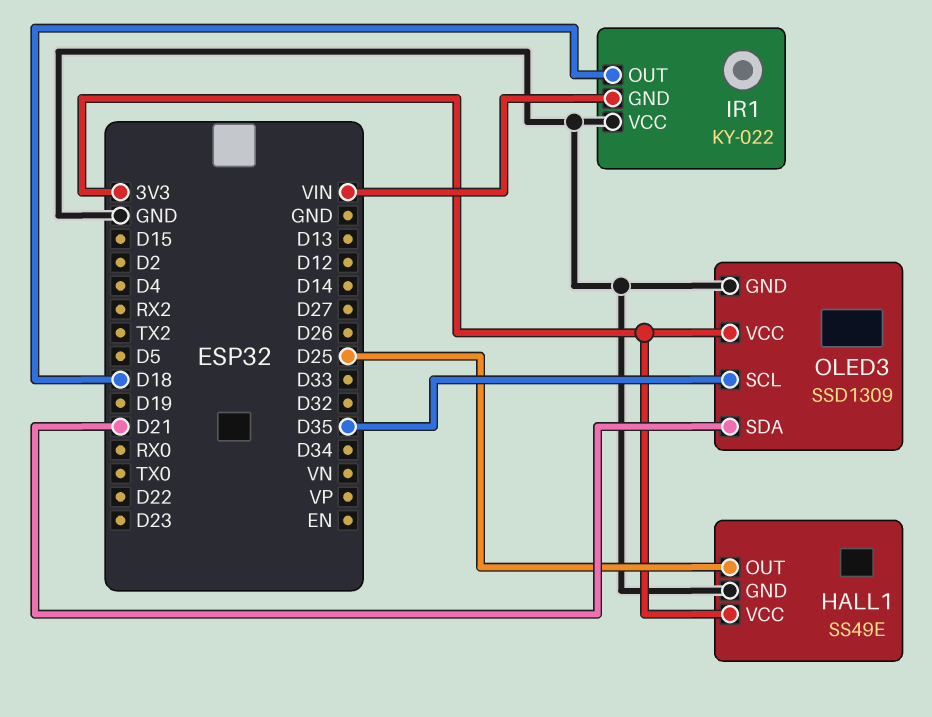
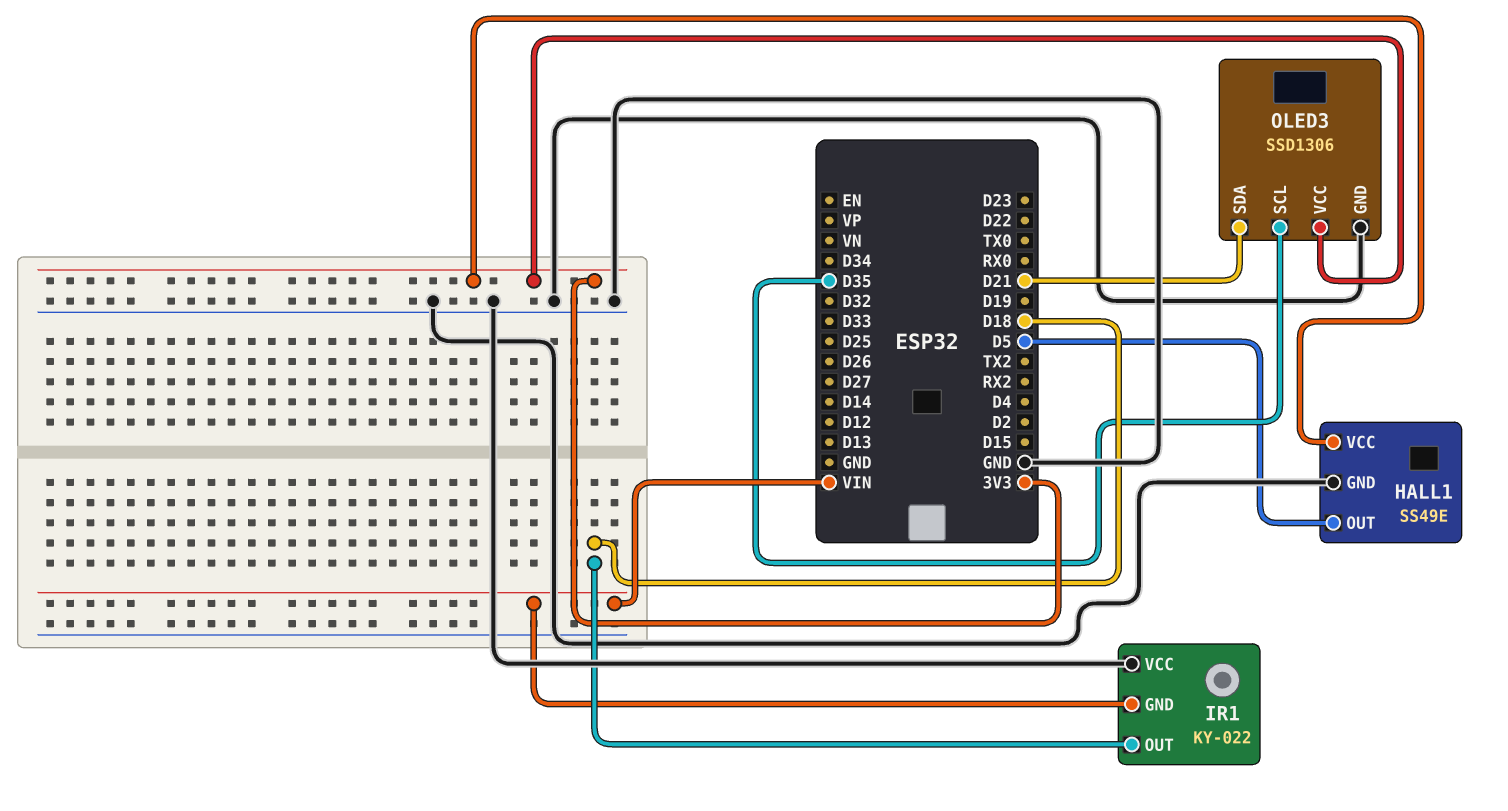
HALL1 pin OUT: D25 -> D5
OLED3: SSD1309 -> SSD1306

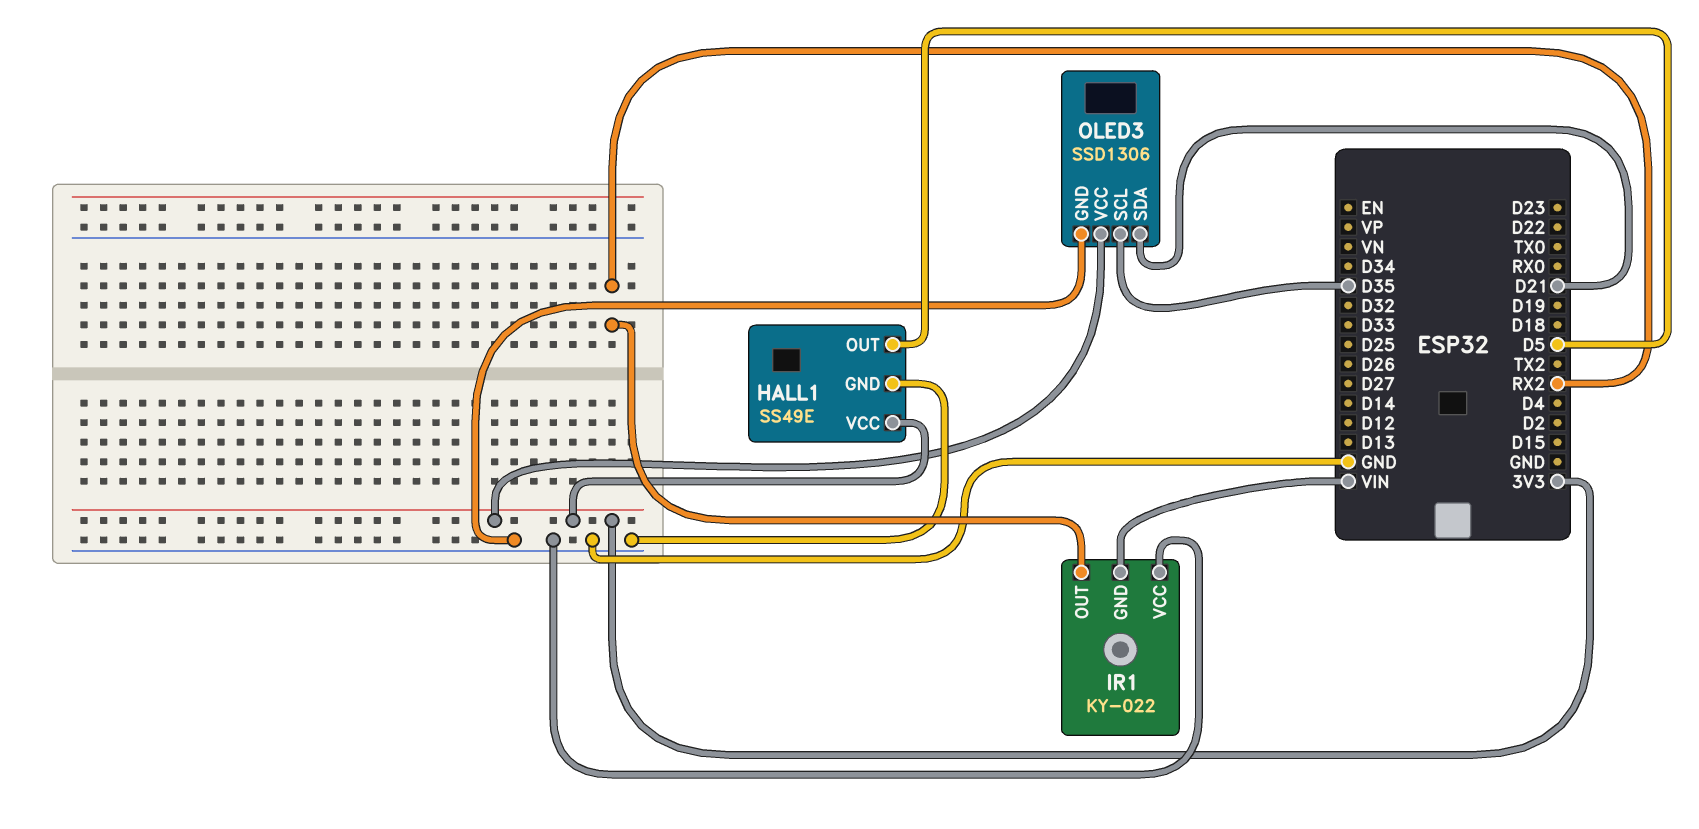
IR1 pin OUT: D18 -> RX2

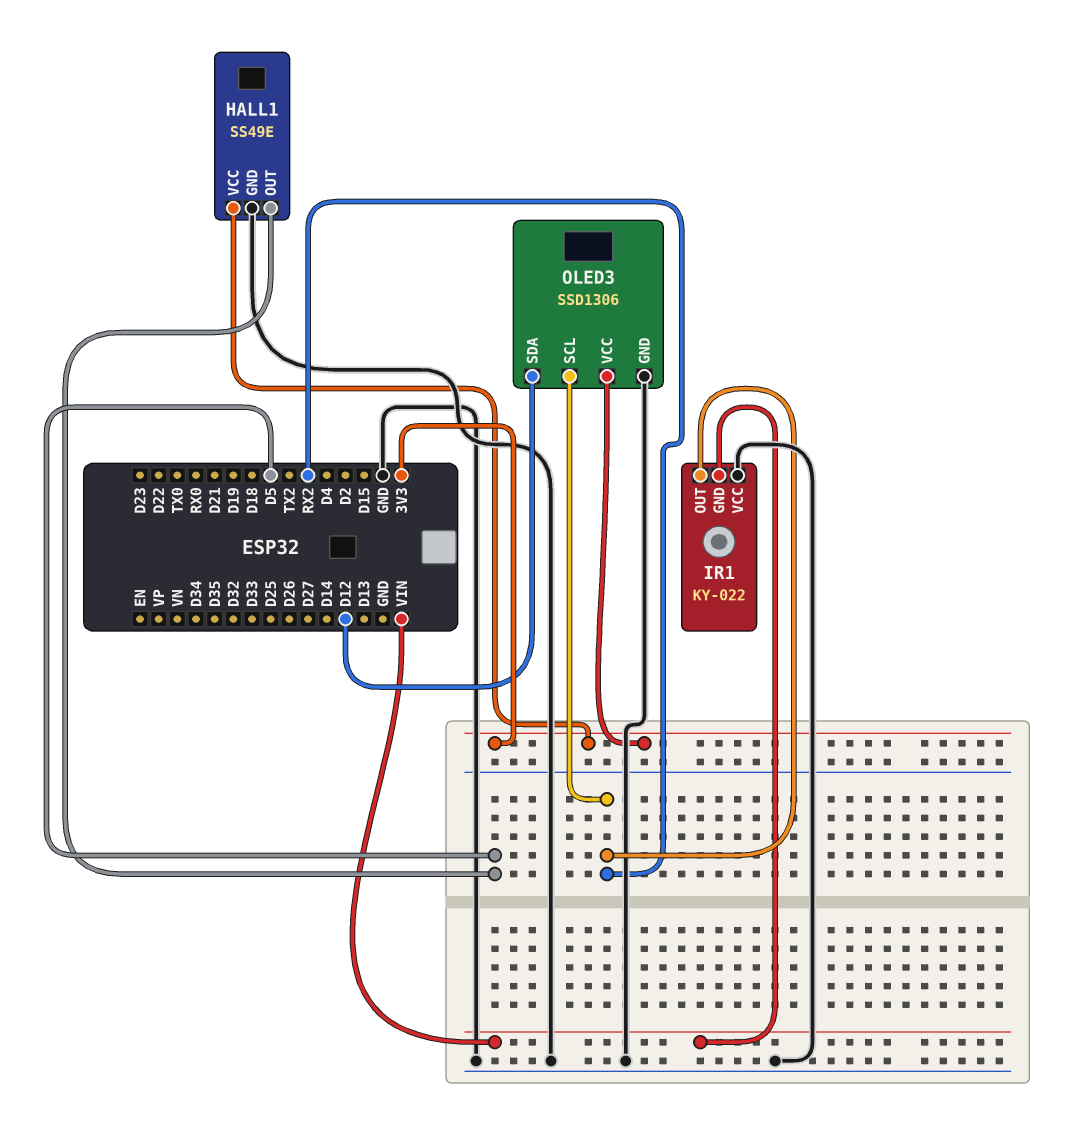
OLED3 pin SCL: D35 -> RX2
OLED3 pin SDA: D21 -> D12

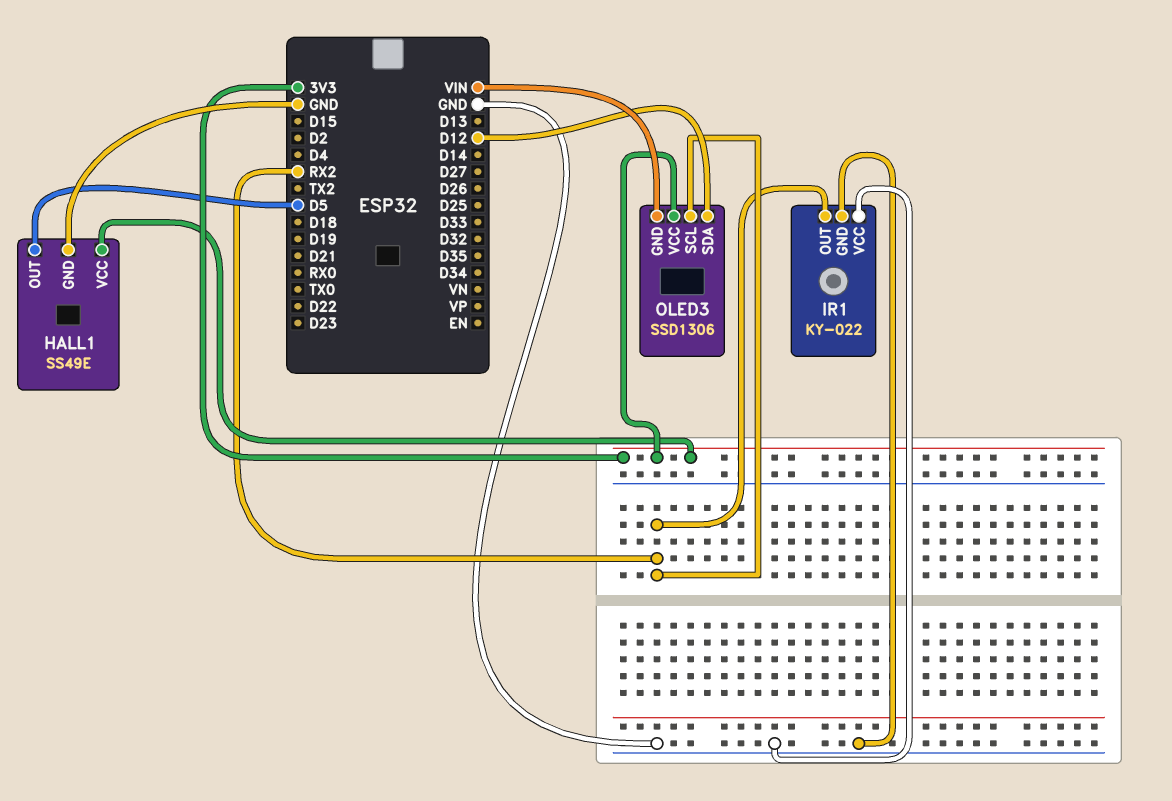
IR1 pin GND: VIN -> GND
OLED3 pin GND: GND -> VIN

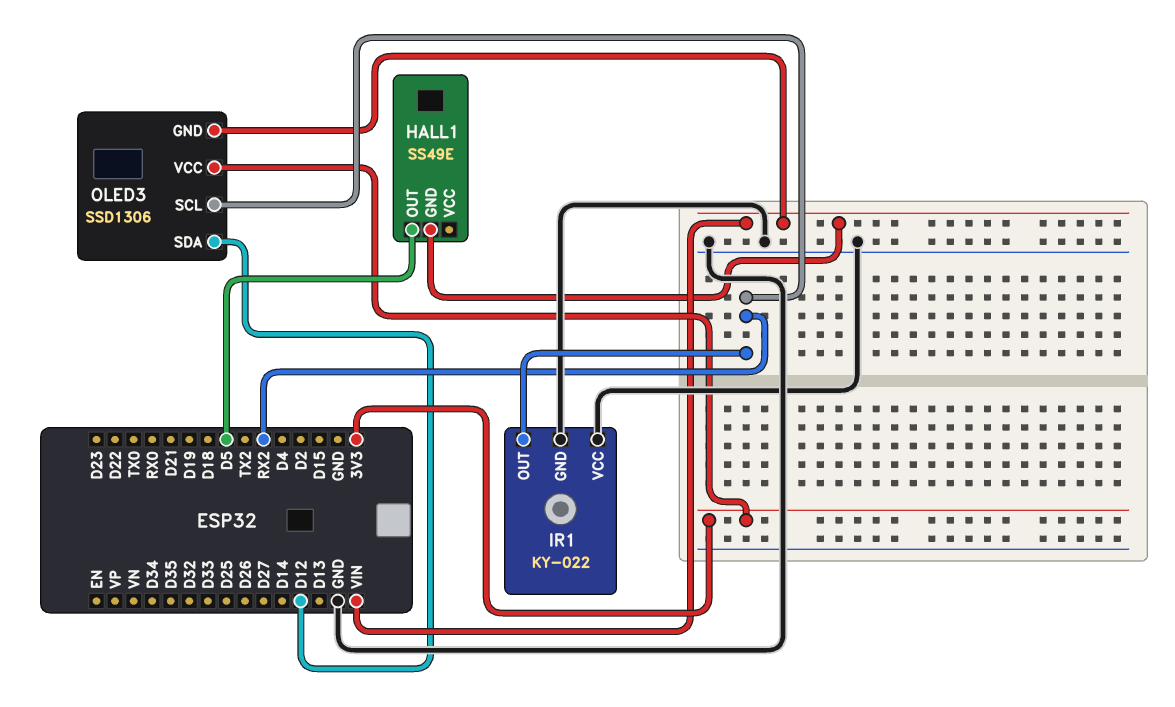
HALL1 pin GND: GND -> VIN
HALL1 pin VCC: 3V3 -> none

